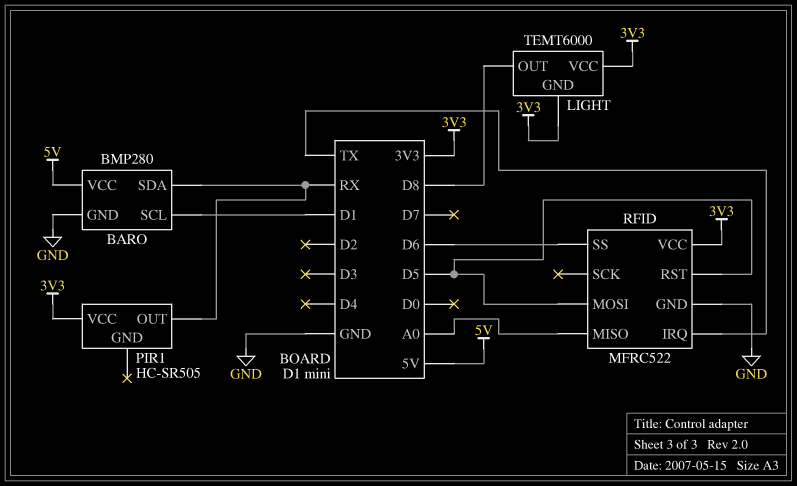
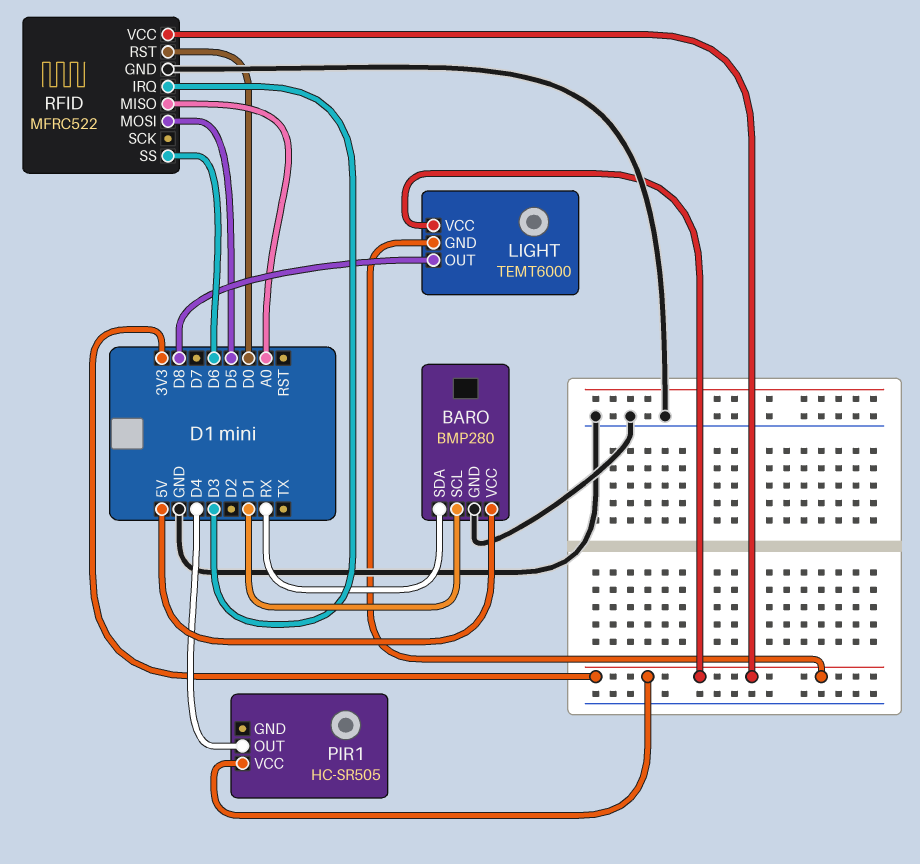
PIR1 pin OUT: RX -> D4
RFID pin IRQ: TX -> D3
RFID pin RST: D5 -> D0

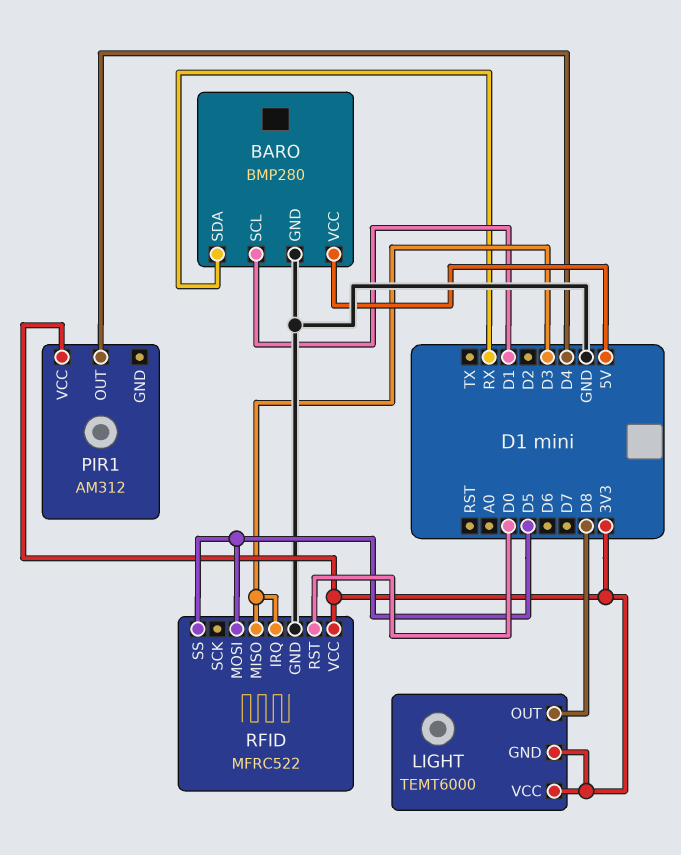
PIR1: HC-SR505 -> AM312
RFID pin MISO: A0 -> D3
RFID pin SS: D6 -> D5

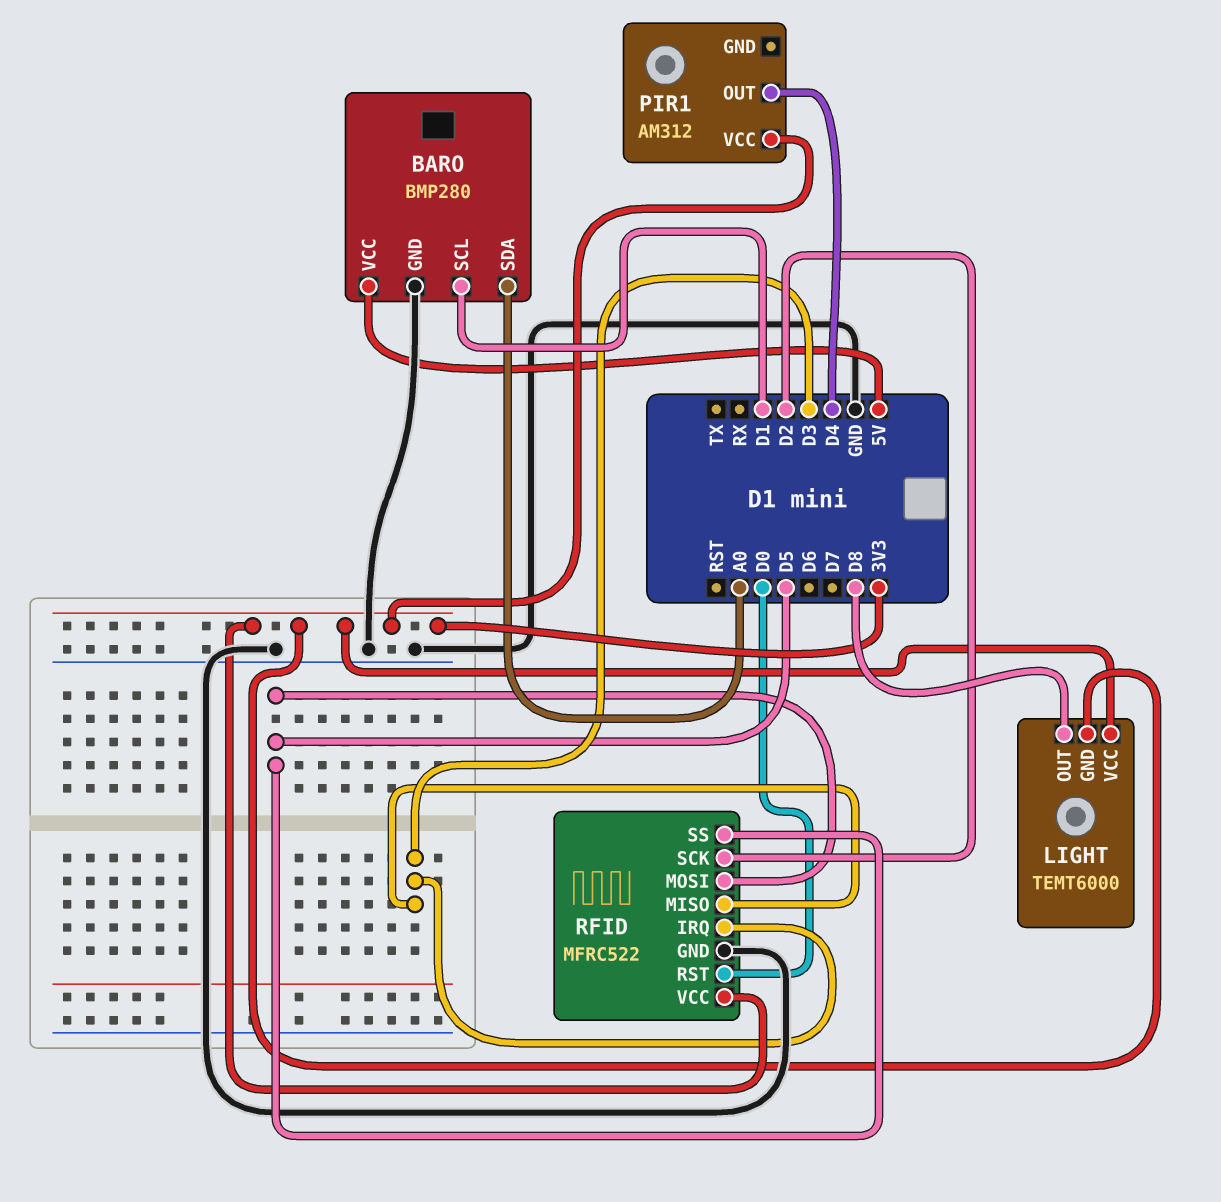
BARO pin SDA: RX -> A0
RFID pin SCK: none -> D2

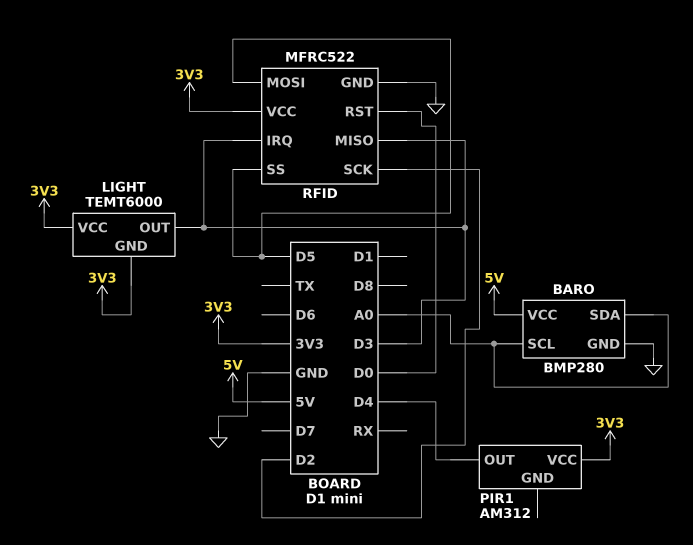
BARO pin SCL: D1 -> A0
LIGHT pin OUT: D8 -> D3

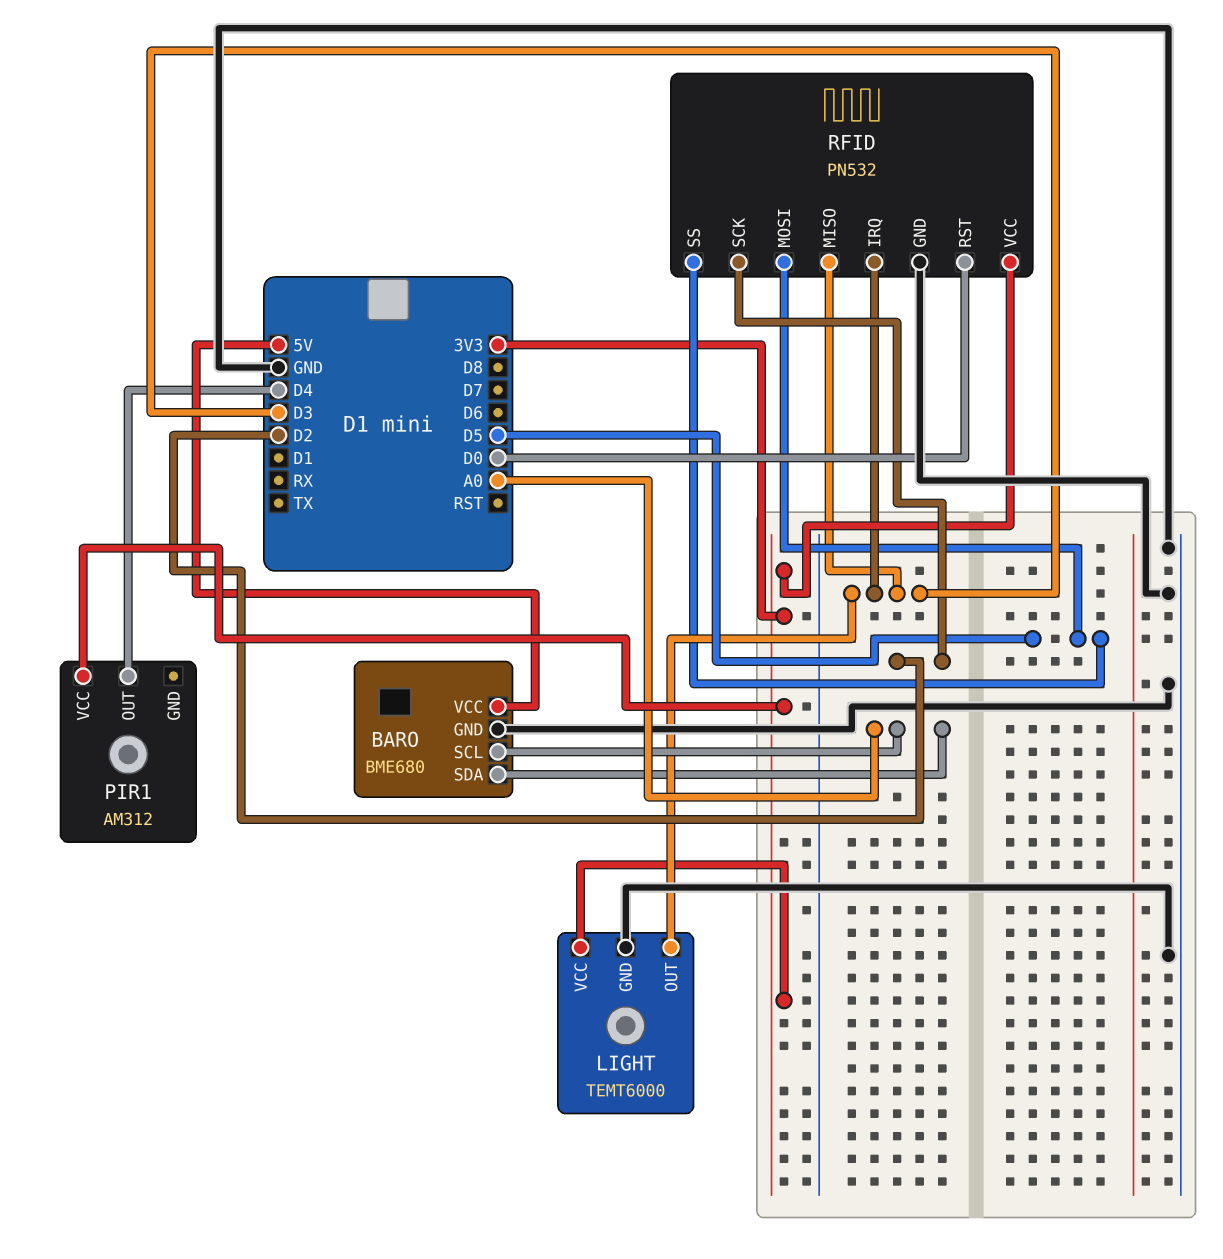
BARO: BMP280 -> BME680
LIGHT pin GND: 3V3 -> GND
RFID: MFRC522 -> PN532

